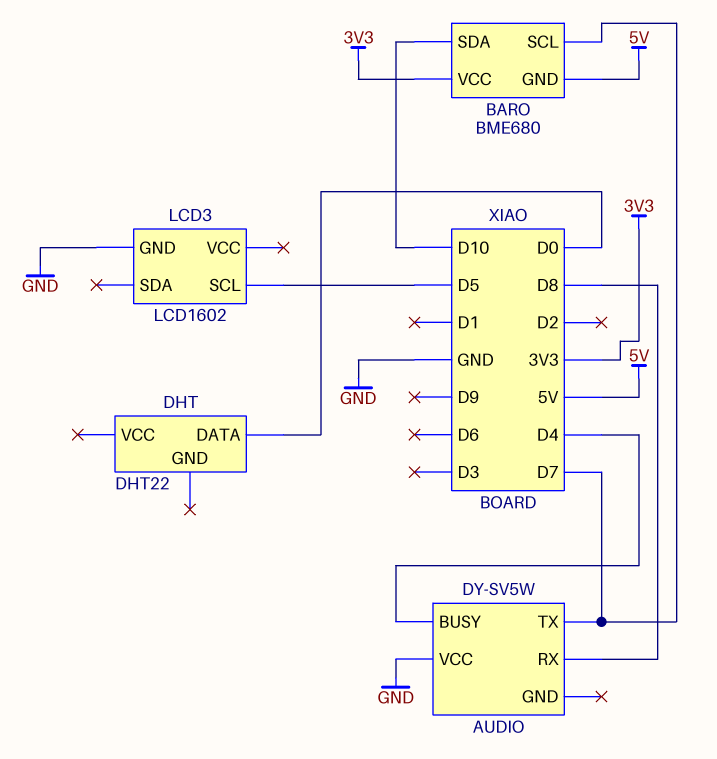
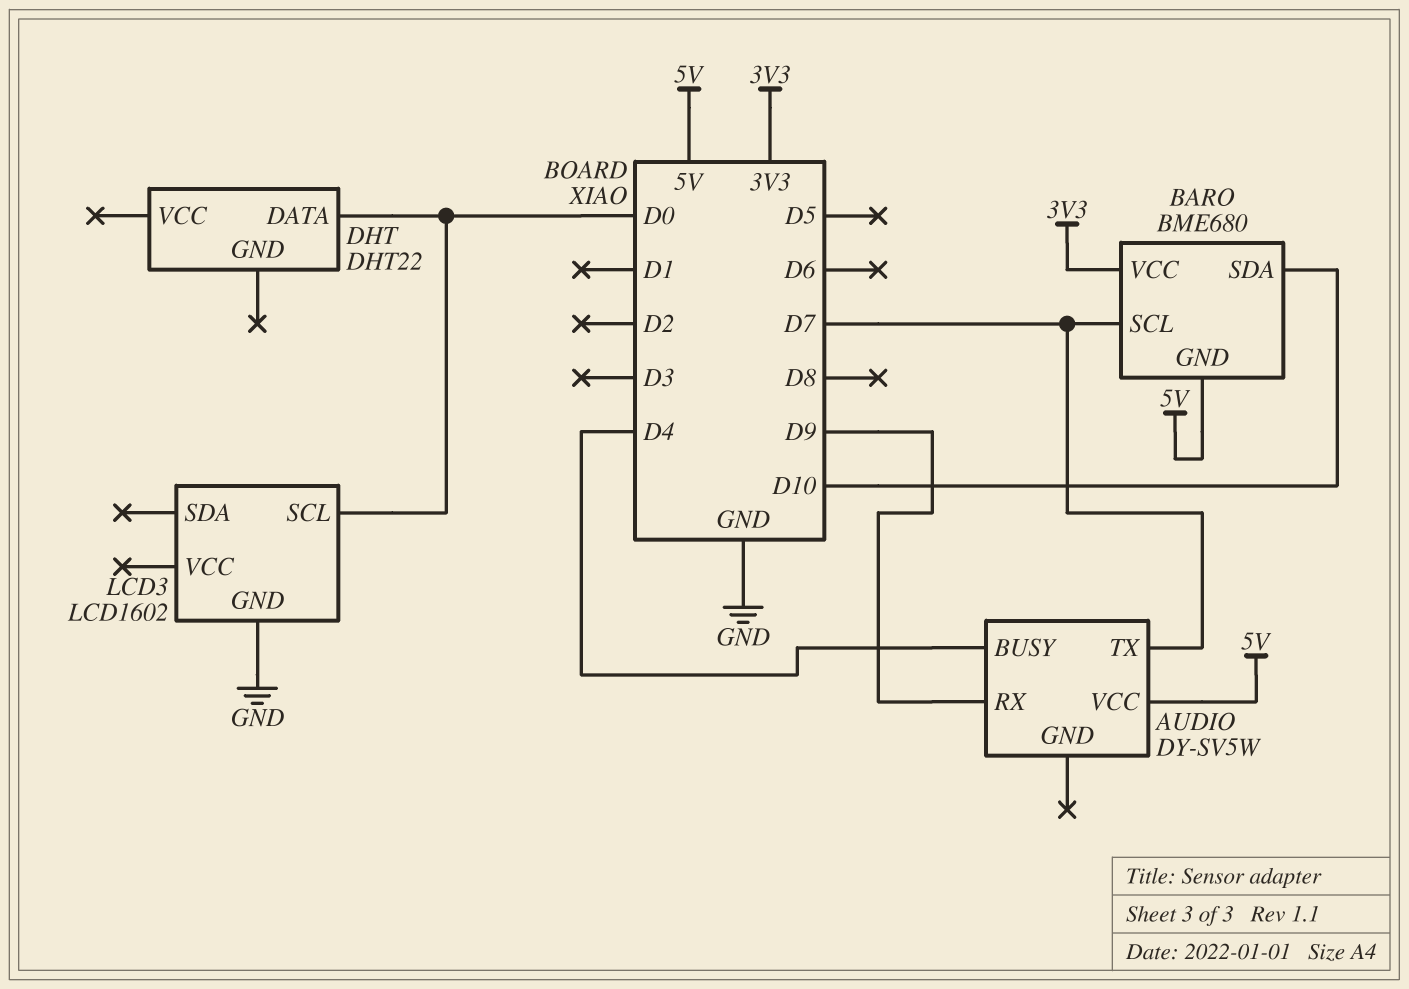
AUDIO pin RX: D8 -> D9
AUDIO pin VCC: GND -> 5V
LCD3 pin SCL: D5 -> D0

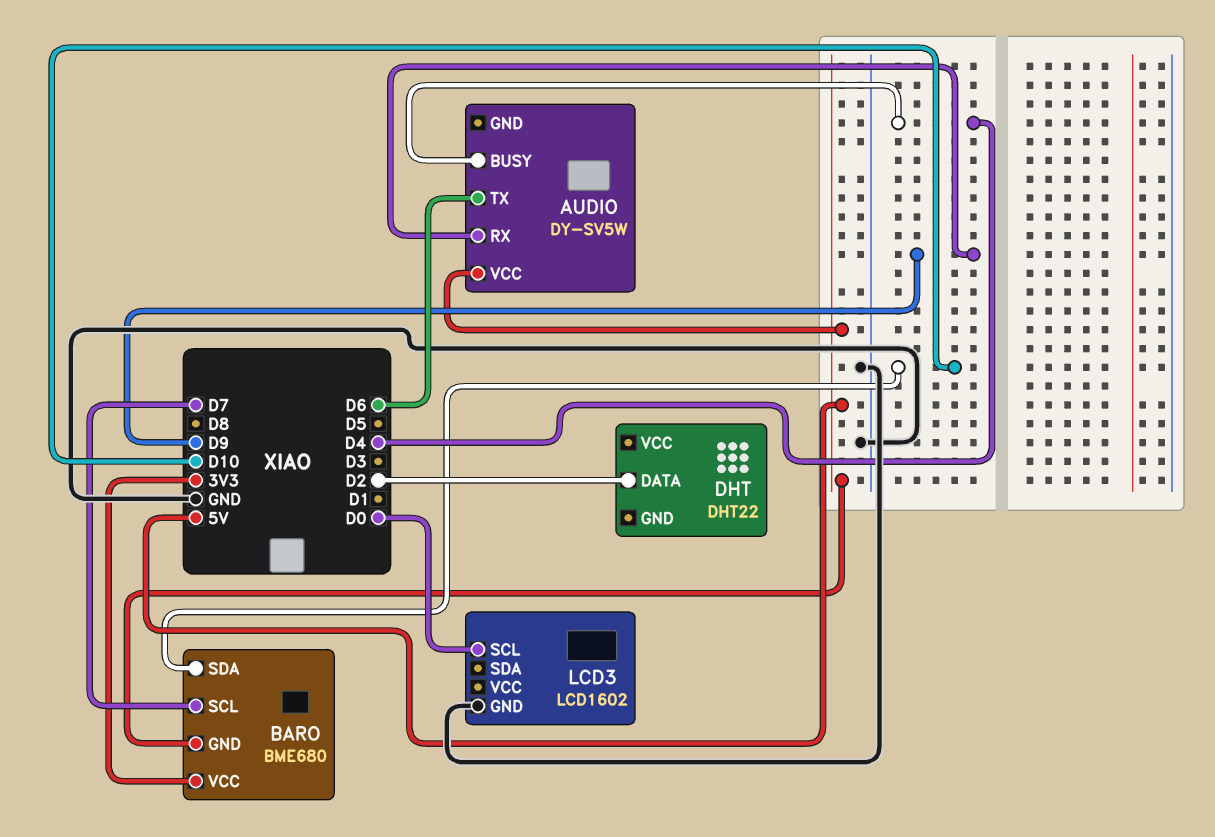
AUDIO pin TX: D7 -> D6
DHT pin DATA: D0 -> D2

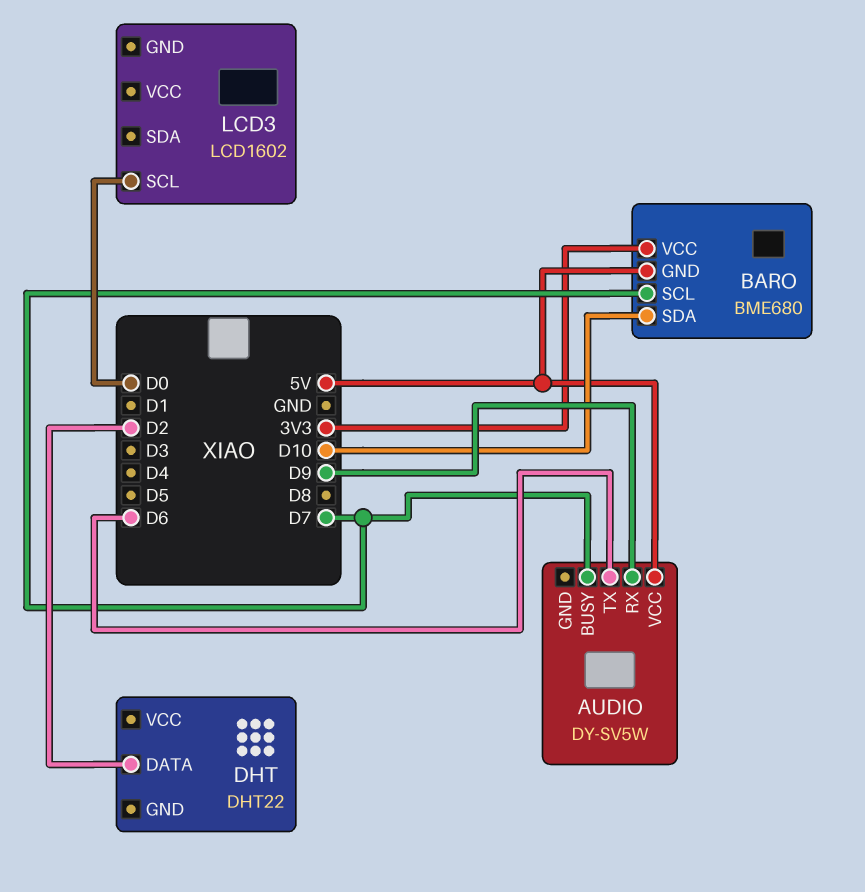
AUDIO pin BUSY: D4 -> D7
LCD3 pin GND: GND -> none

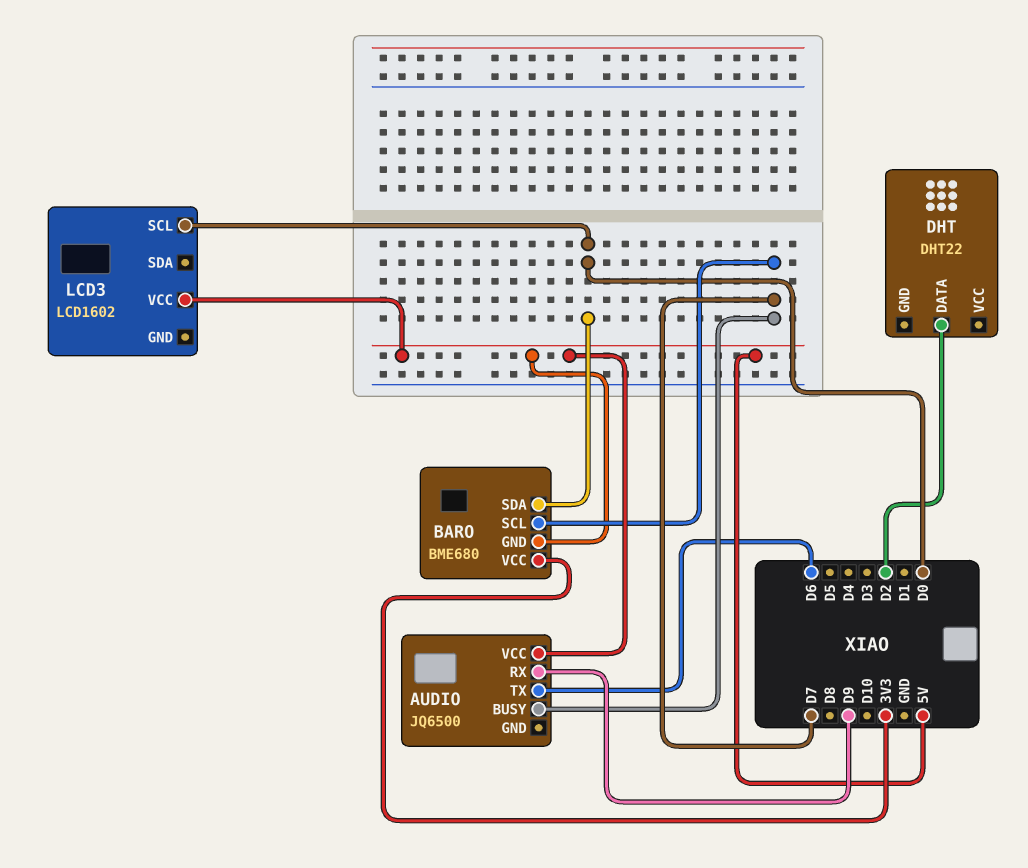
AUDIO: DY-SV5W -> JQ6500
BARO pin SDA: D10 -> D0
LCD3 pin VCC: none -> 5V

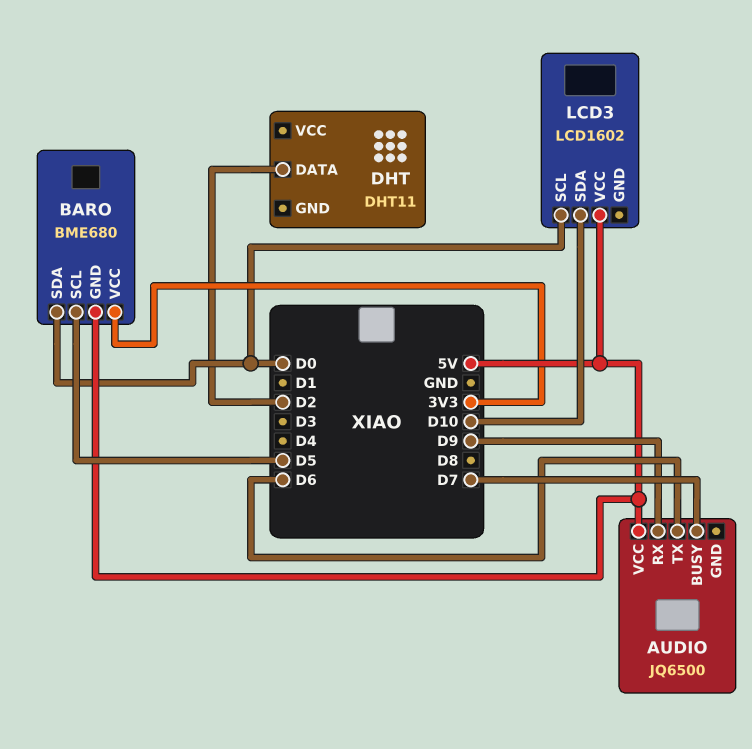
BARO pin SCL: D7 -> D5
DHT: DHT22 -> DHT11
LCD3 pin SDA: none -> D10

